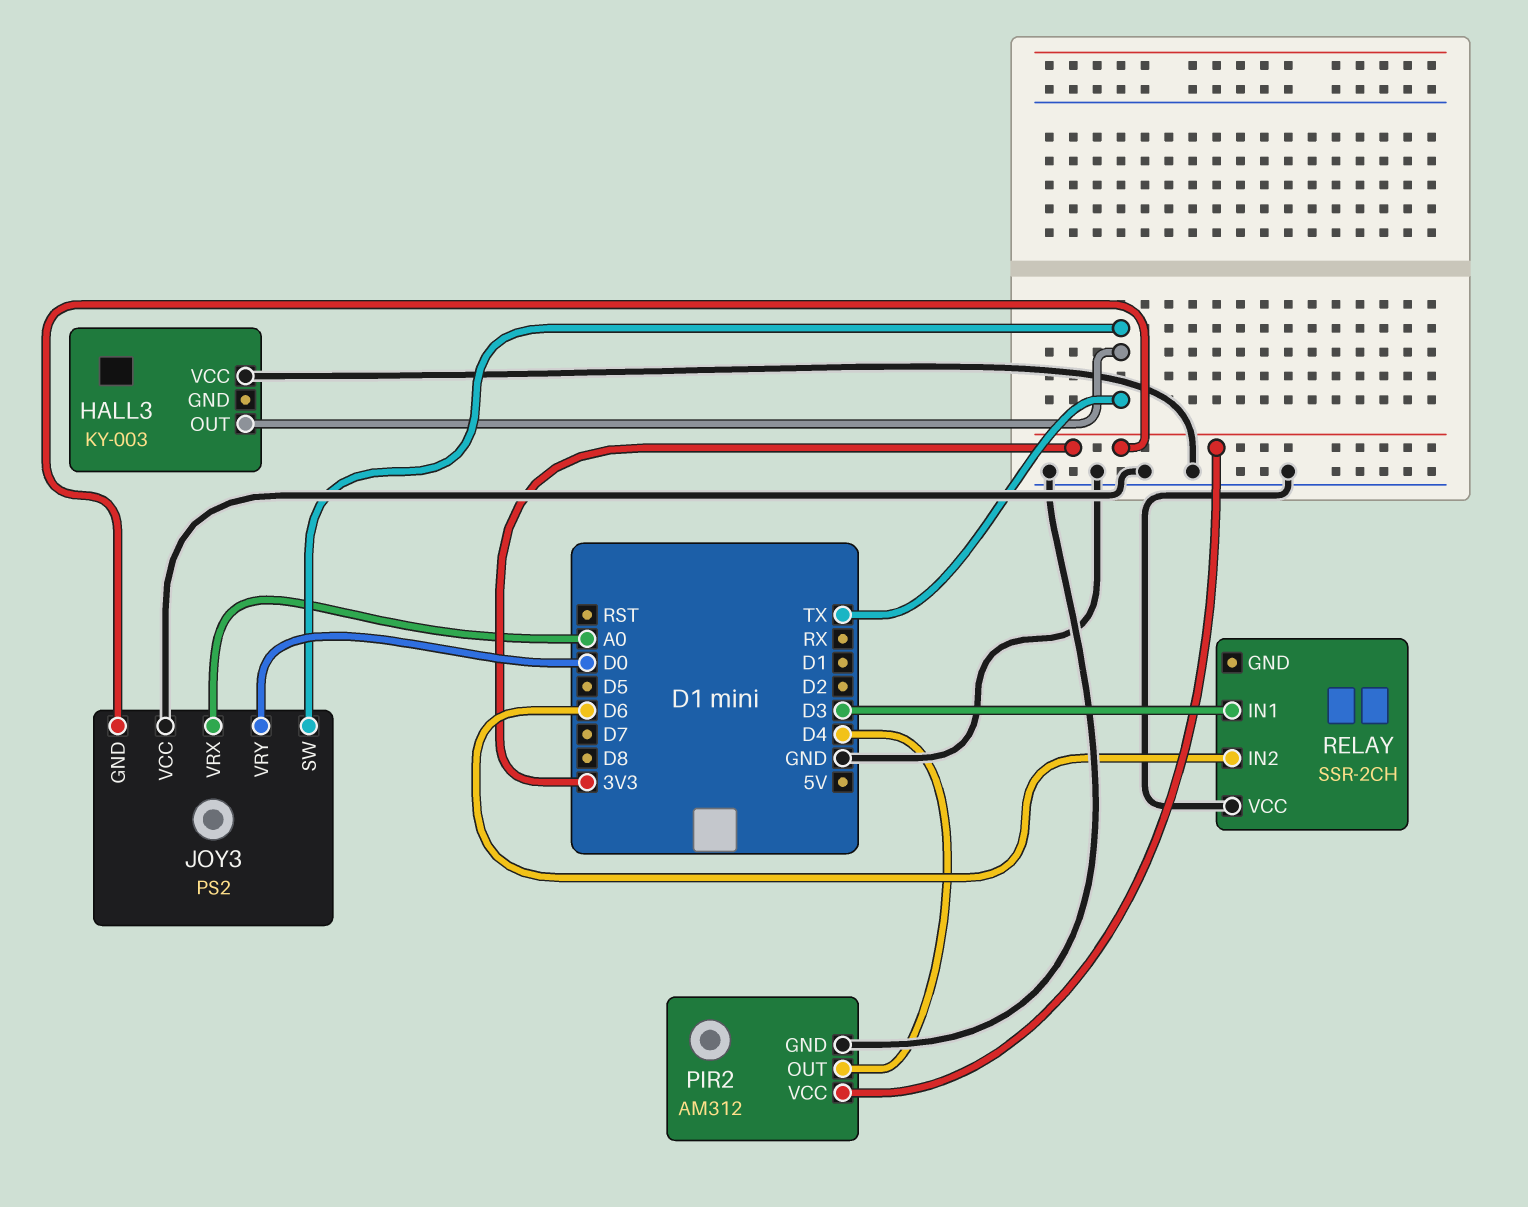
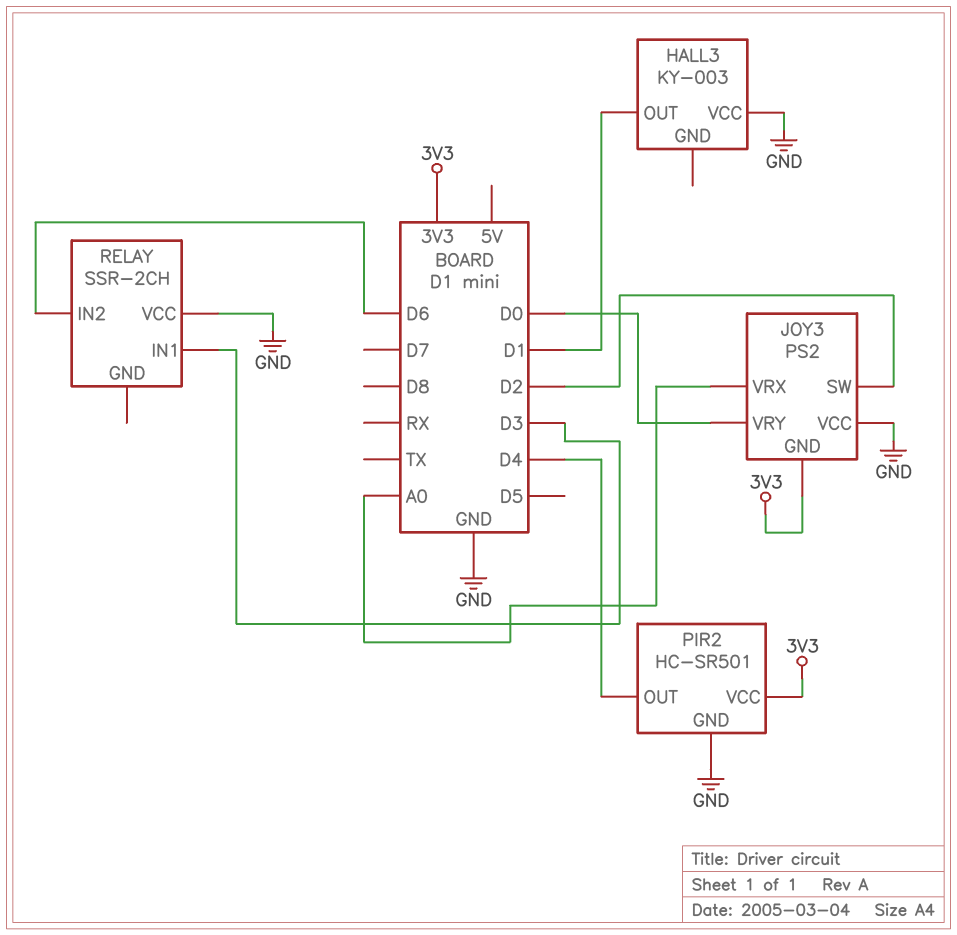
HALL3 pin OUT: TX -> D1
JOY3 pin SW: TX -> D2
PIR2: AM312 -> HC-SR501

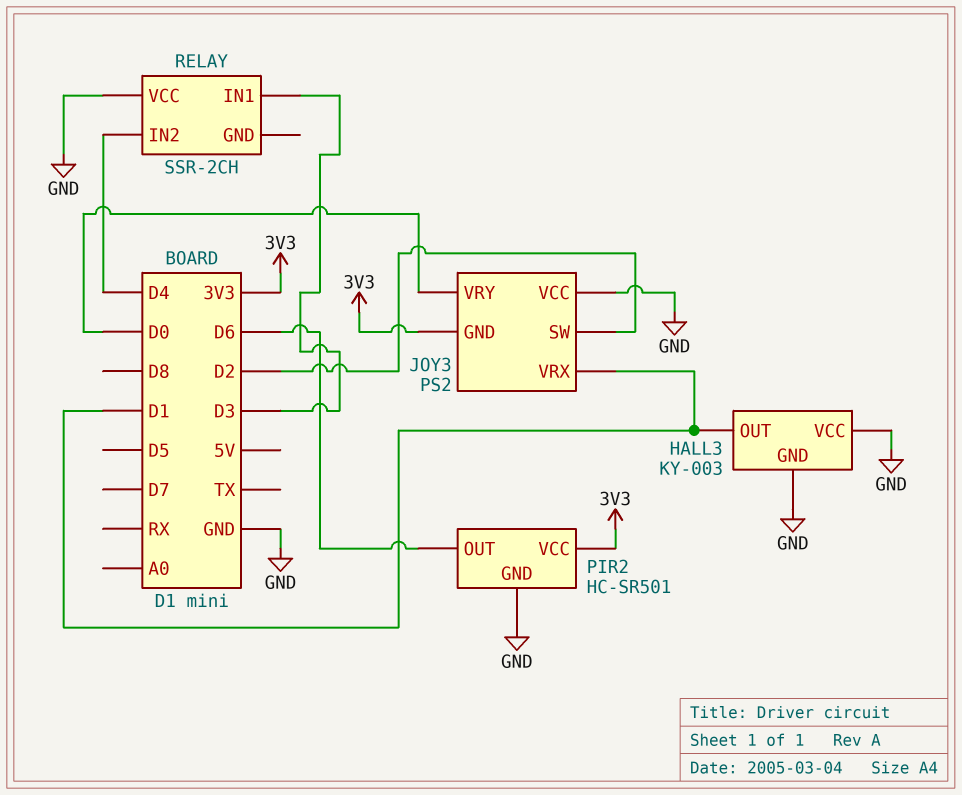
HALL3 pin GND: none -> GND
JOY3 pin VRX: A0 -> D1
PIR2 pin OUT: D4 -> D6
RELAY pin IN2: D6 -> D4

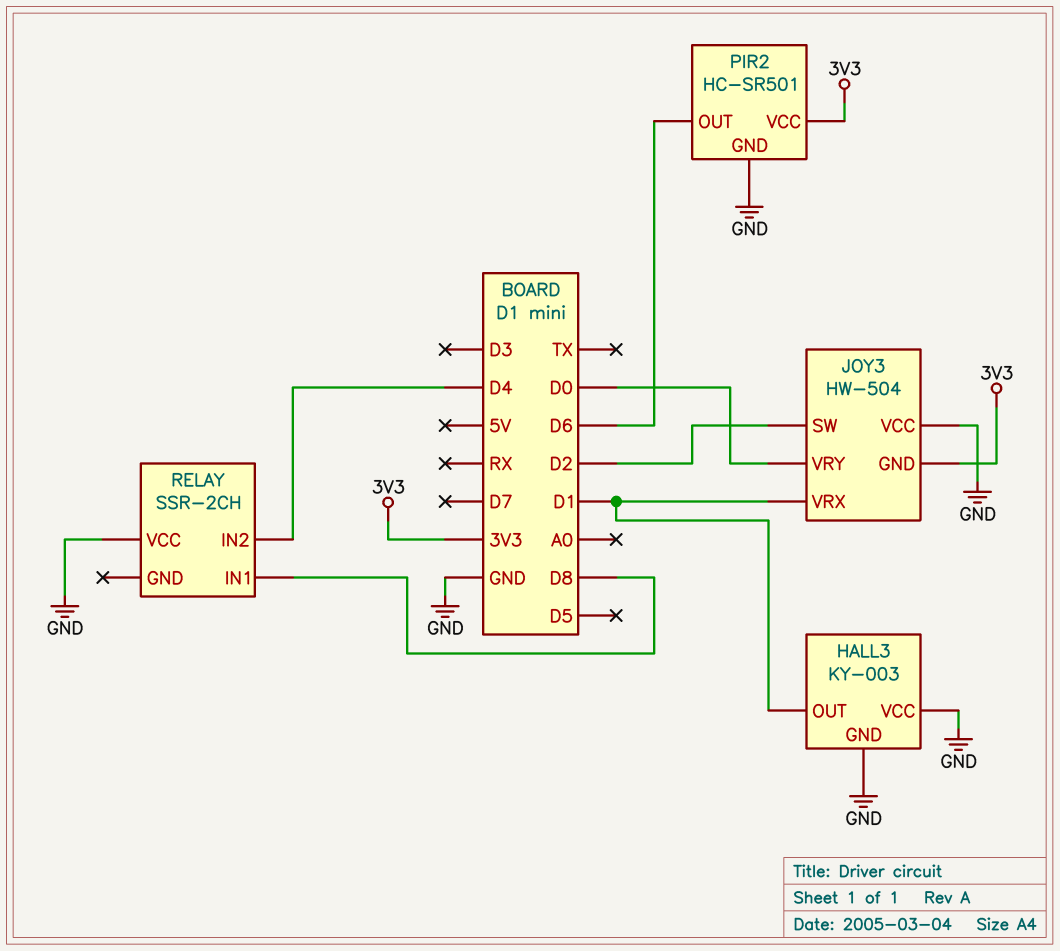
JOY3: PS2 -> HW-504
RELAY pin IN1: D3 -> D8

